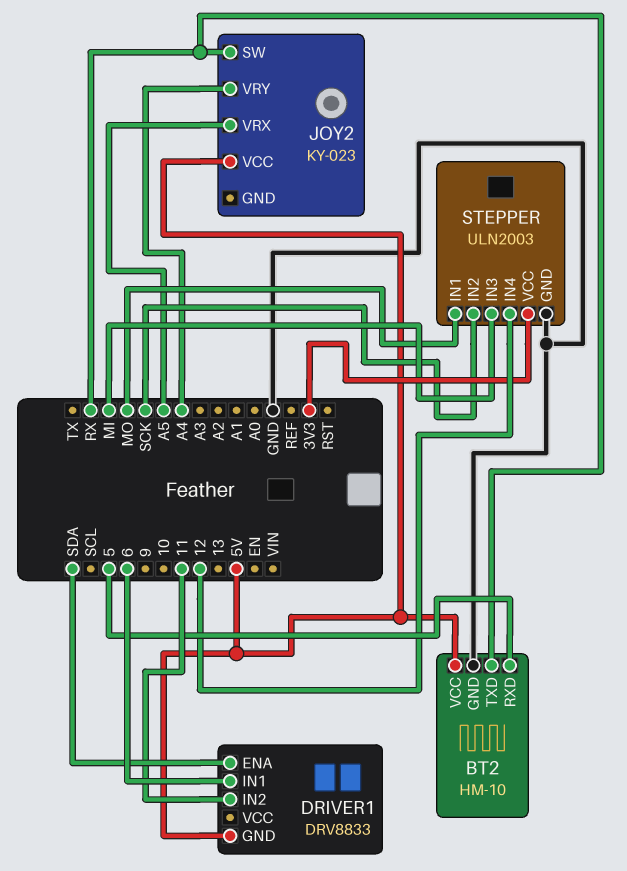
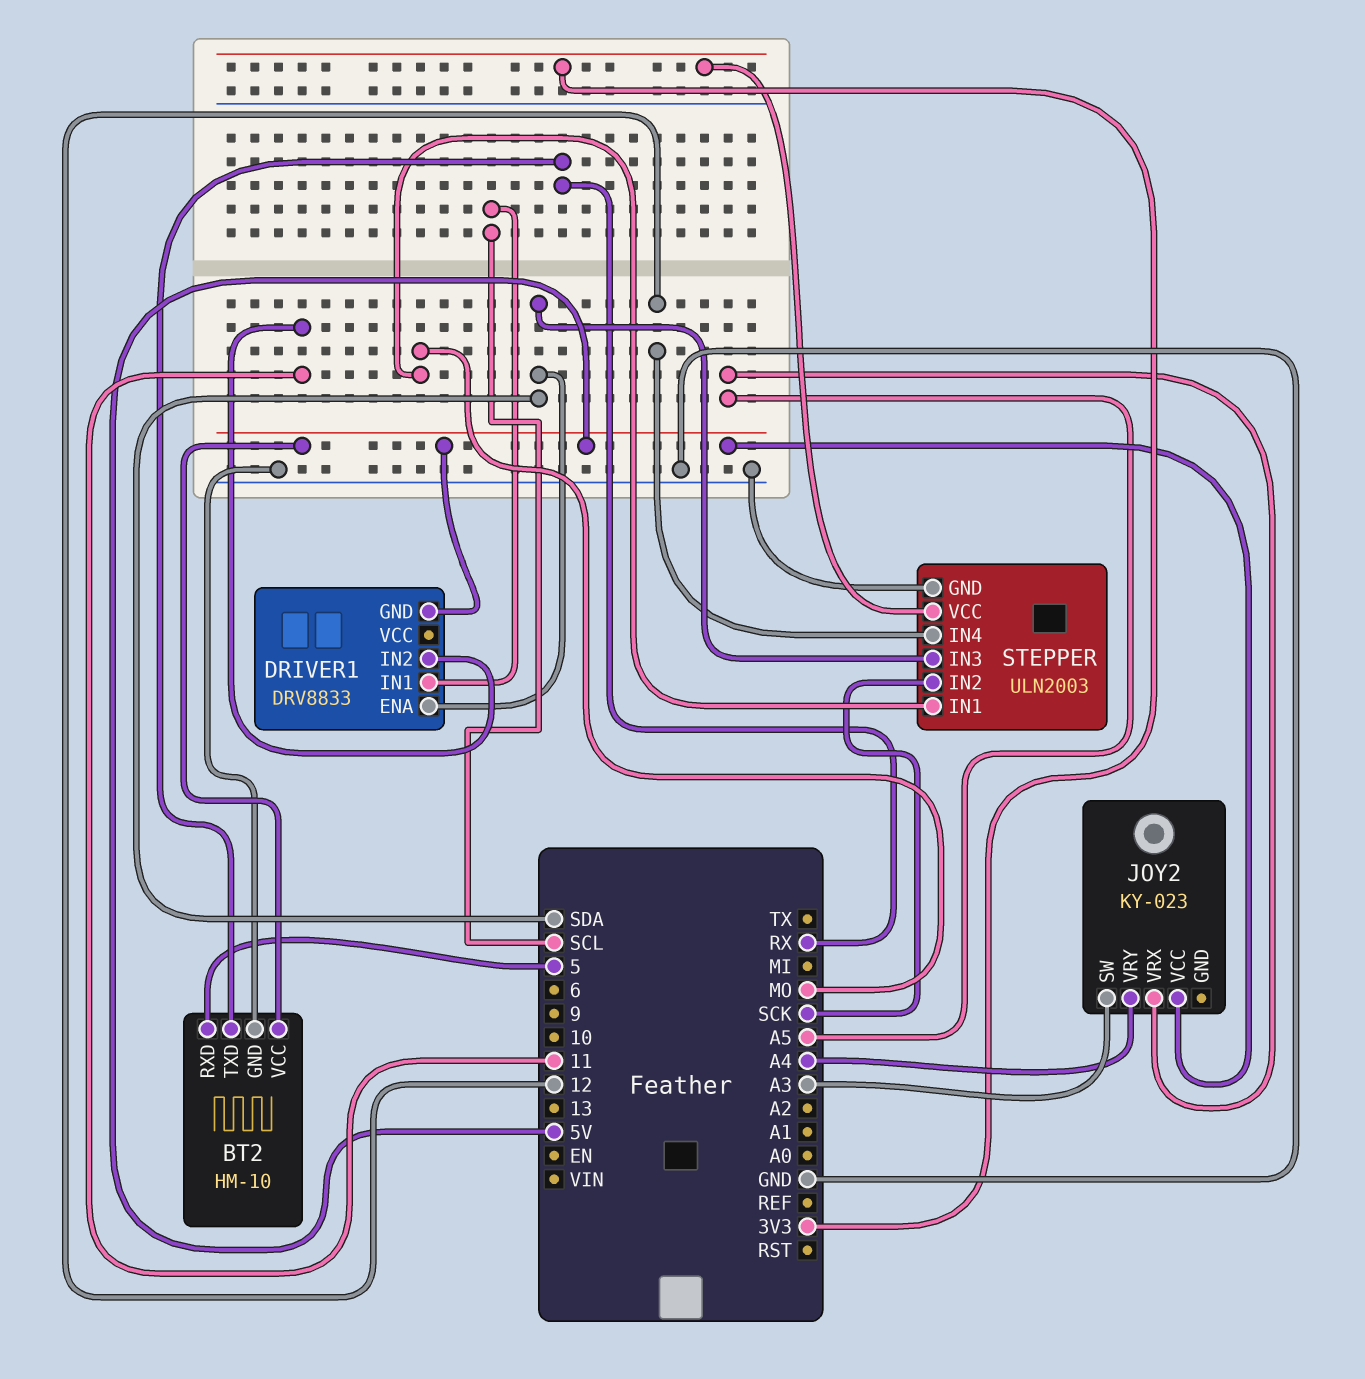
DRIVER1 pin IN1: 6 -> SCL
JOY2 pin SW: RX -> A3
STEPPER pin IN3: MI -> SDA

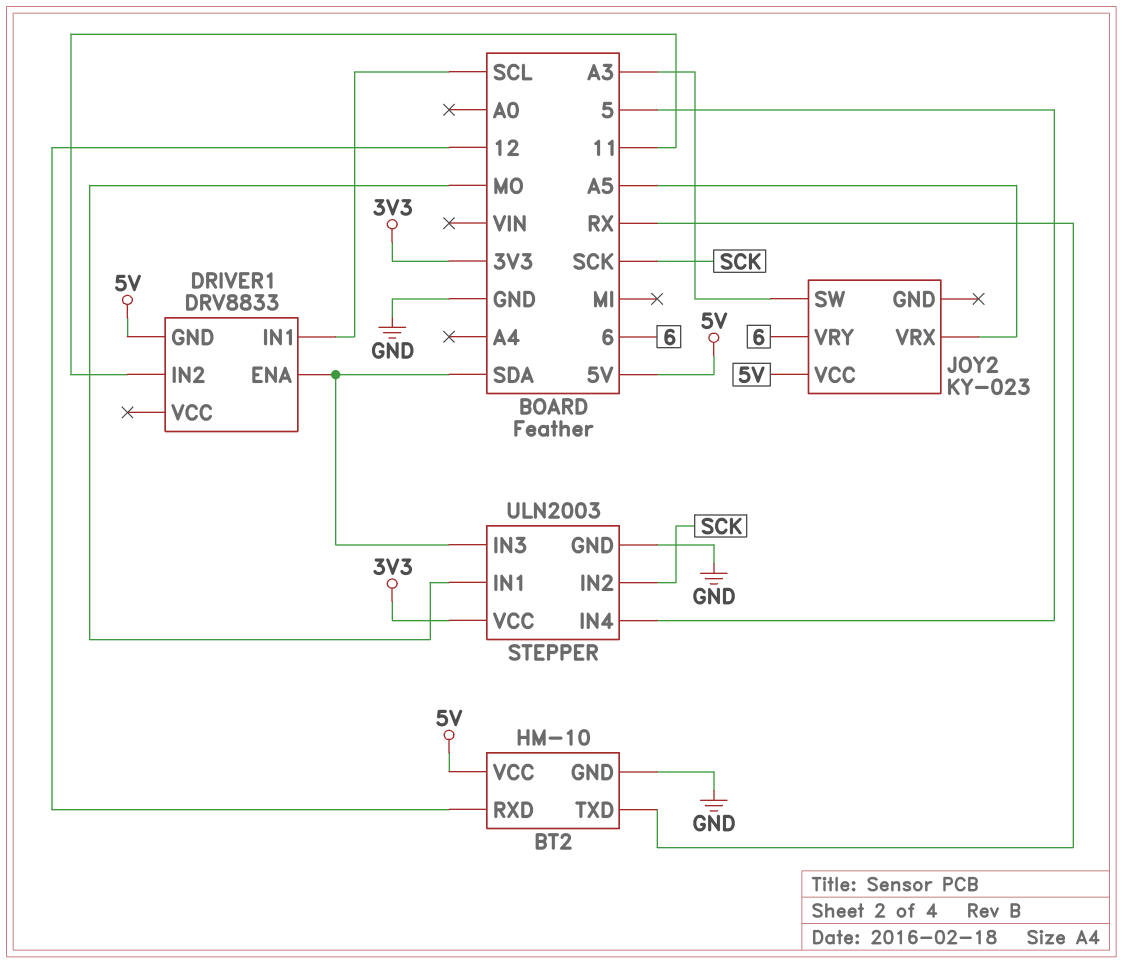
BT2 pin RXD: 5 -> 12
JOY2 pin VRY: A4 -> 6
STEPPER pin IN4: 12 -> 5

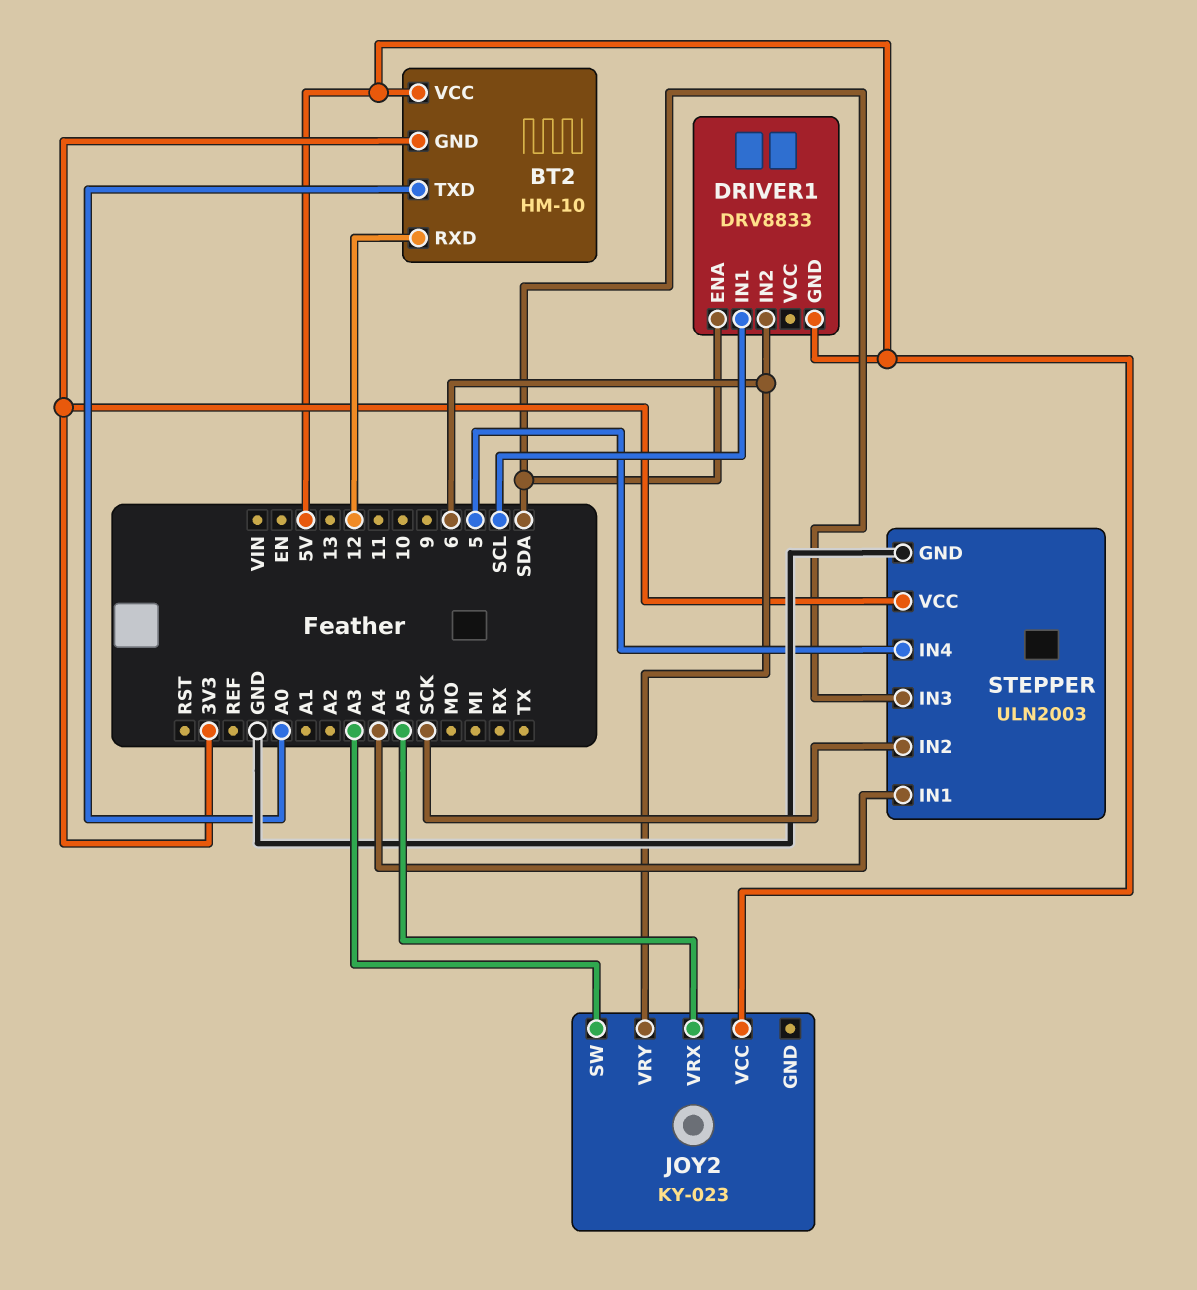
BT2 pin GND: GND -> 3V3
BT2 pin TXD: RX -> A0
DRIVER1 pin IN2: 11 -> 6
STEPPER pin IN1: MO -> A4

